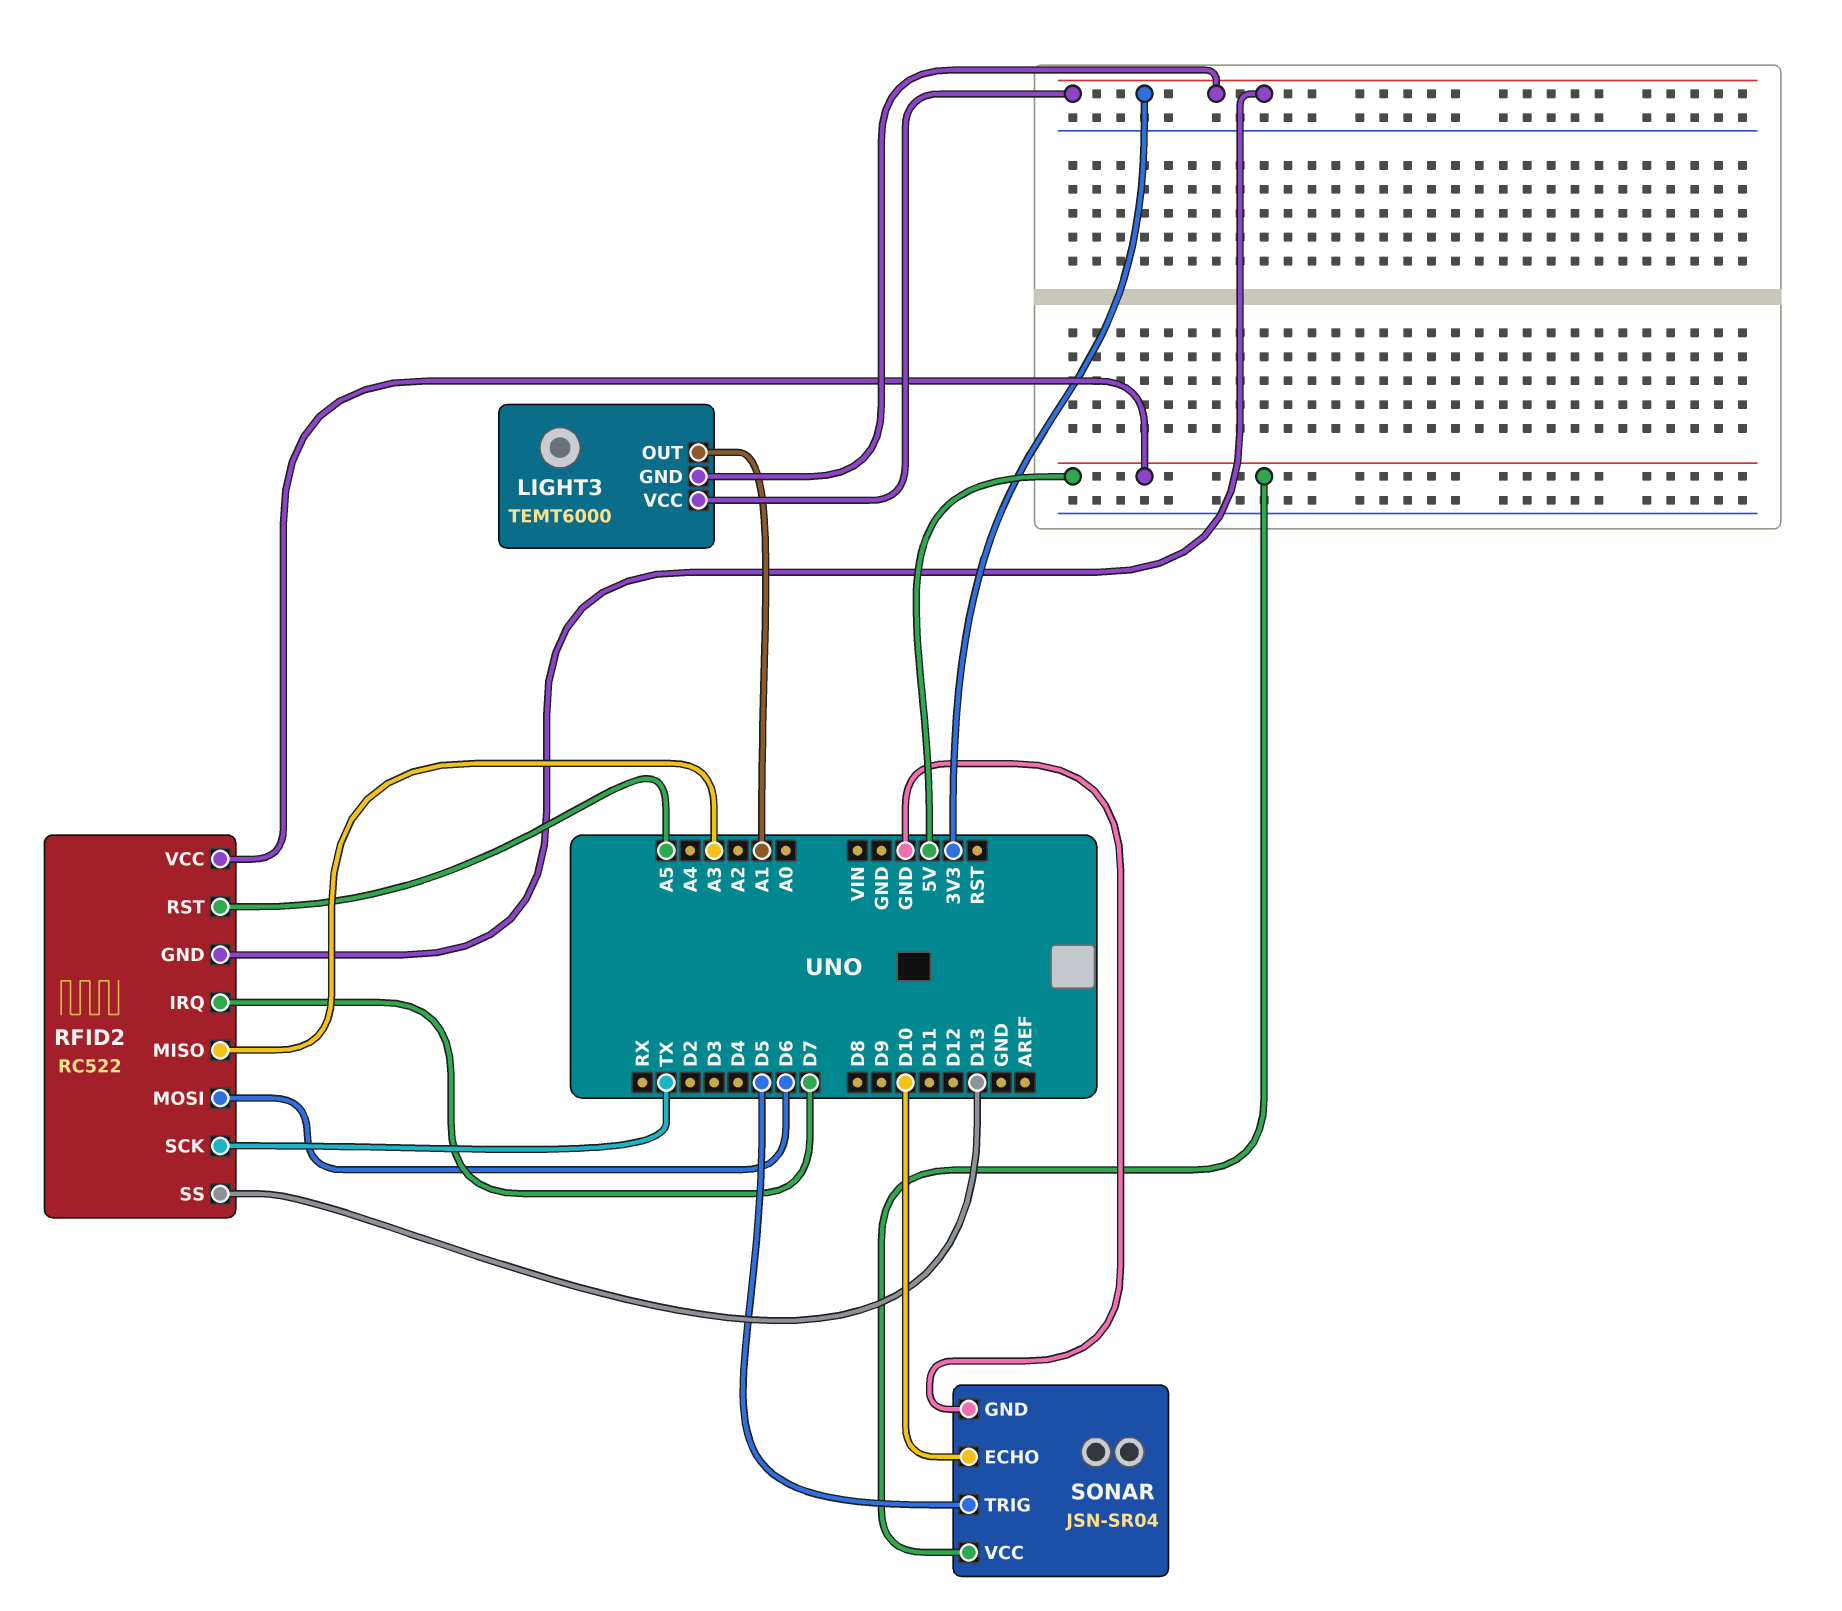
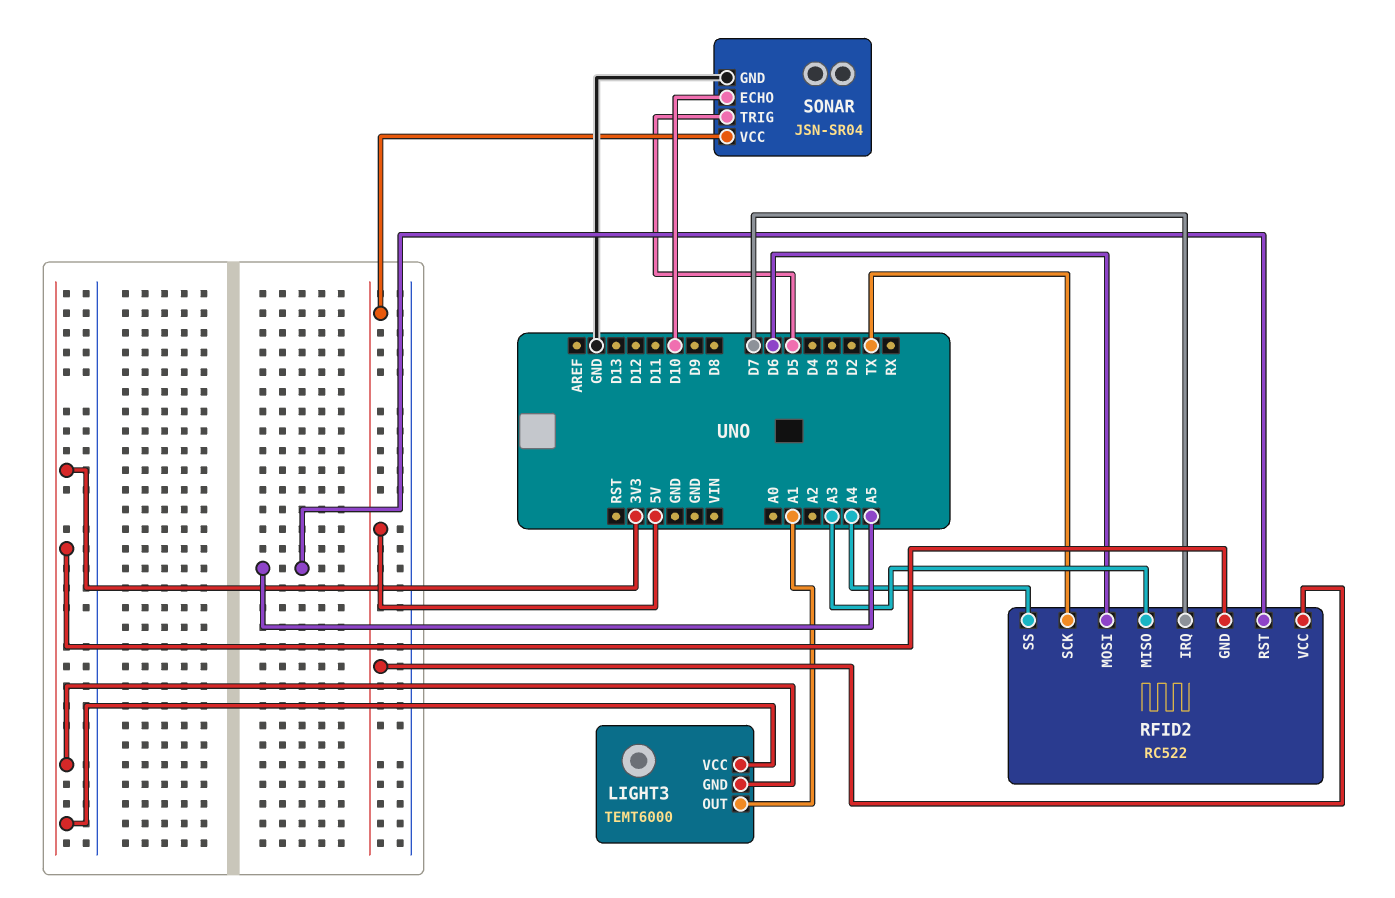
RFID2 pin SS: D13 -> A4

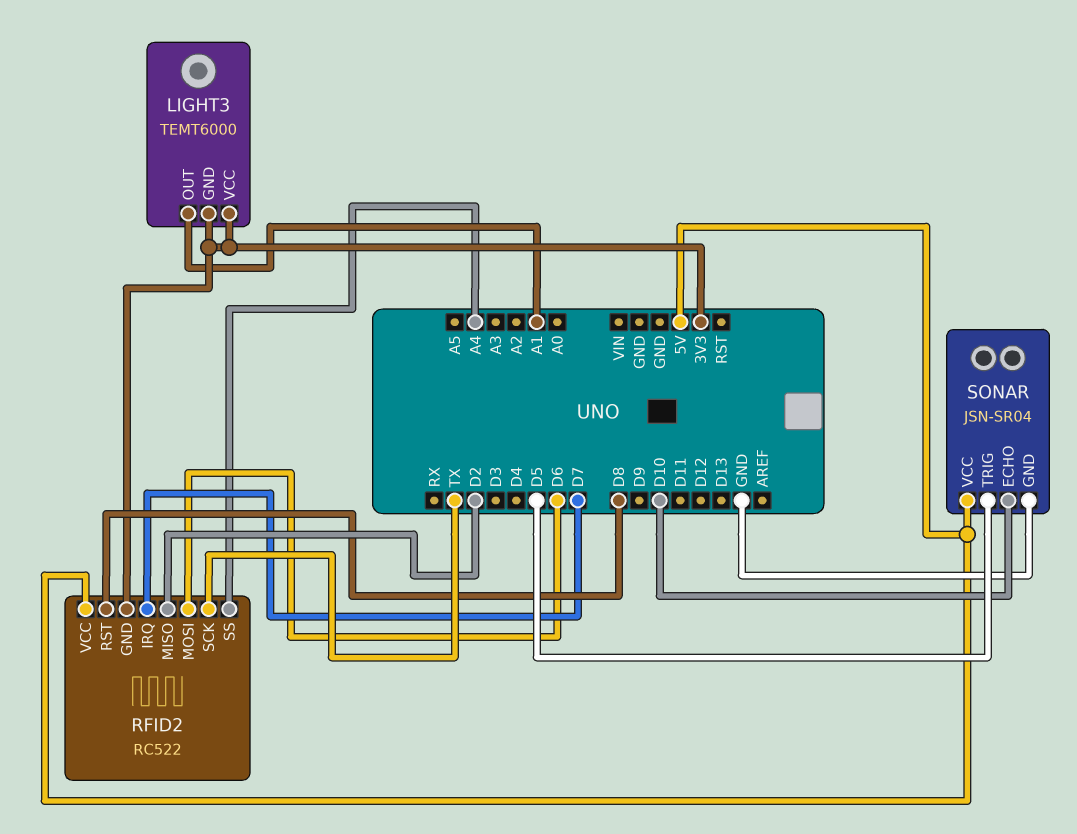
RFID2 pin MISO: A3 -> D2
RFID2 pin RST: A5 -> D8

